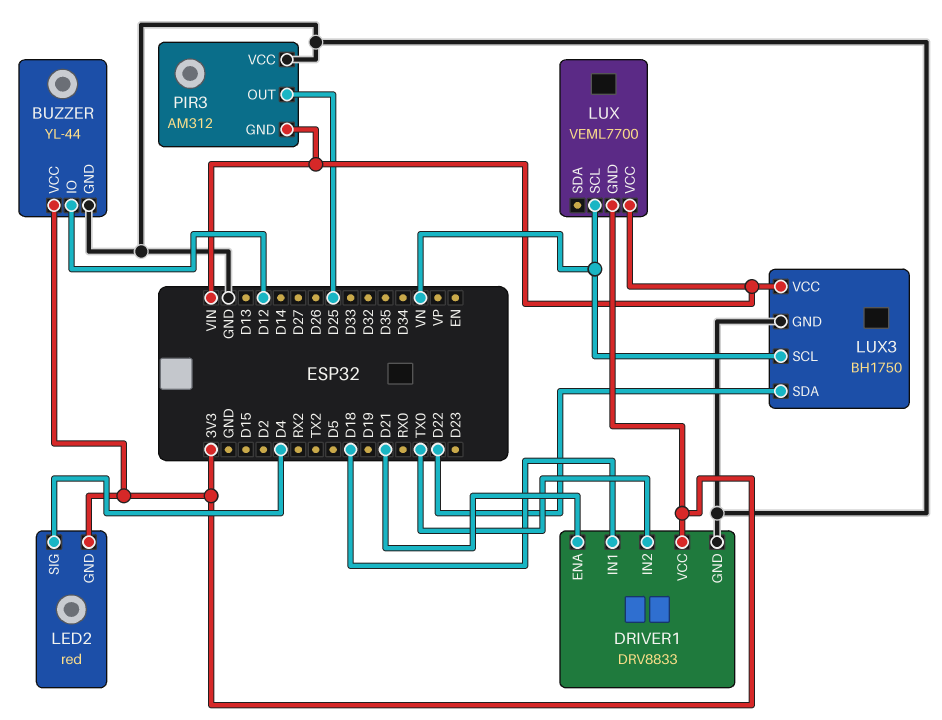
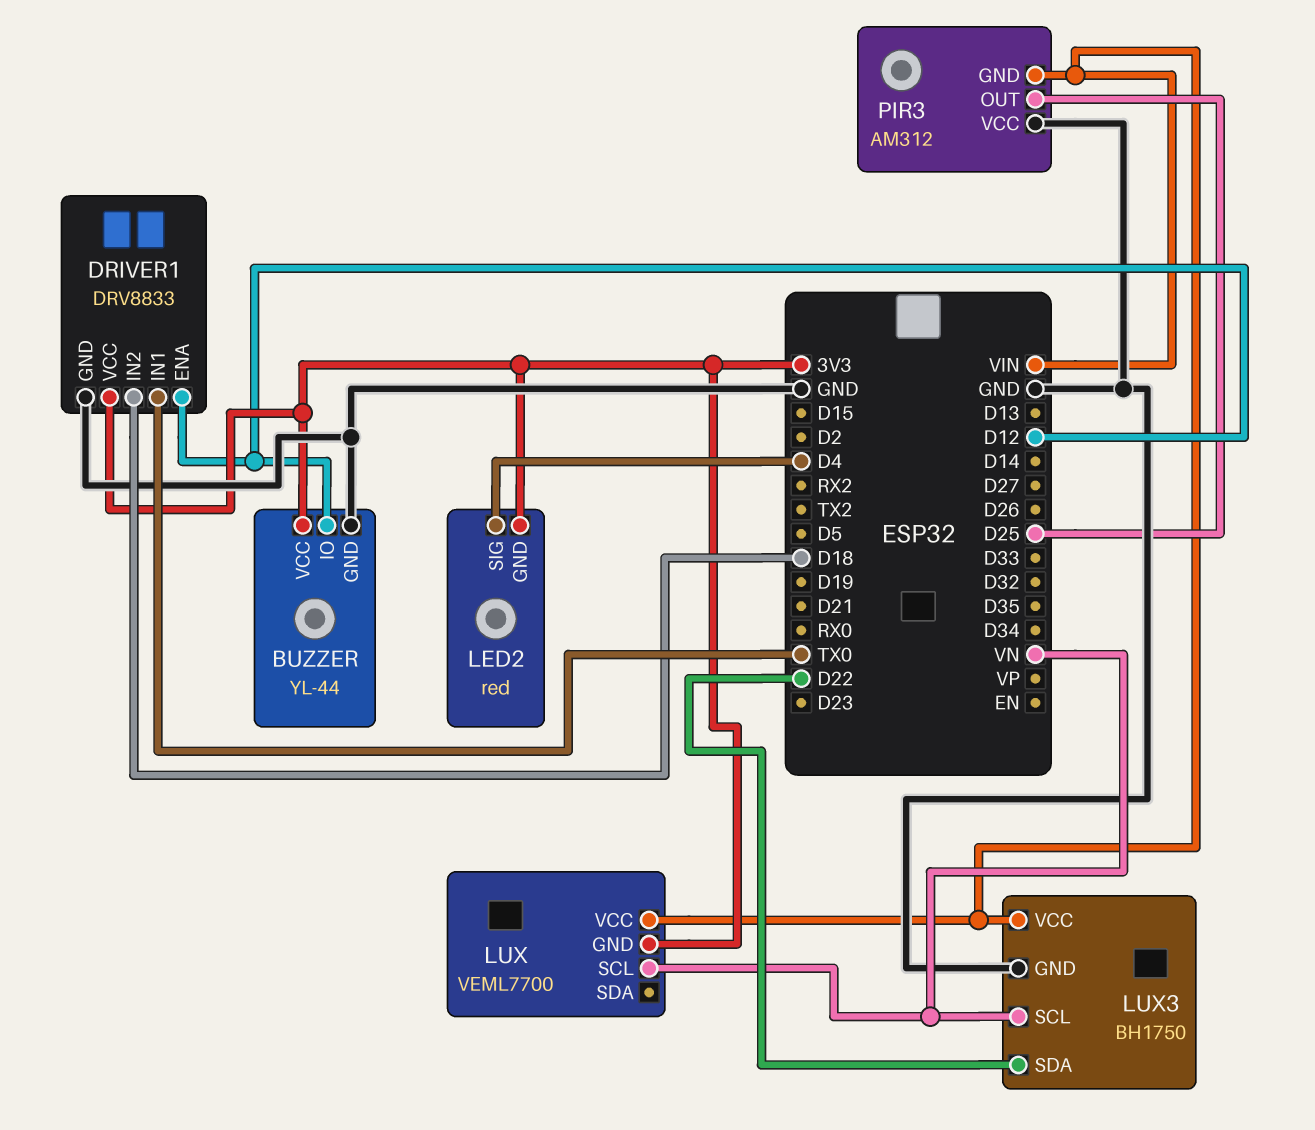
DRIVER1 pin ENA: D21 -> D12
DRIVER1 pin IN1: D18 -> TX0
DRIVER1 pin IN2: TX0 -> D18

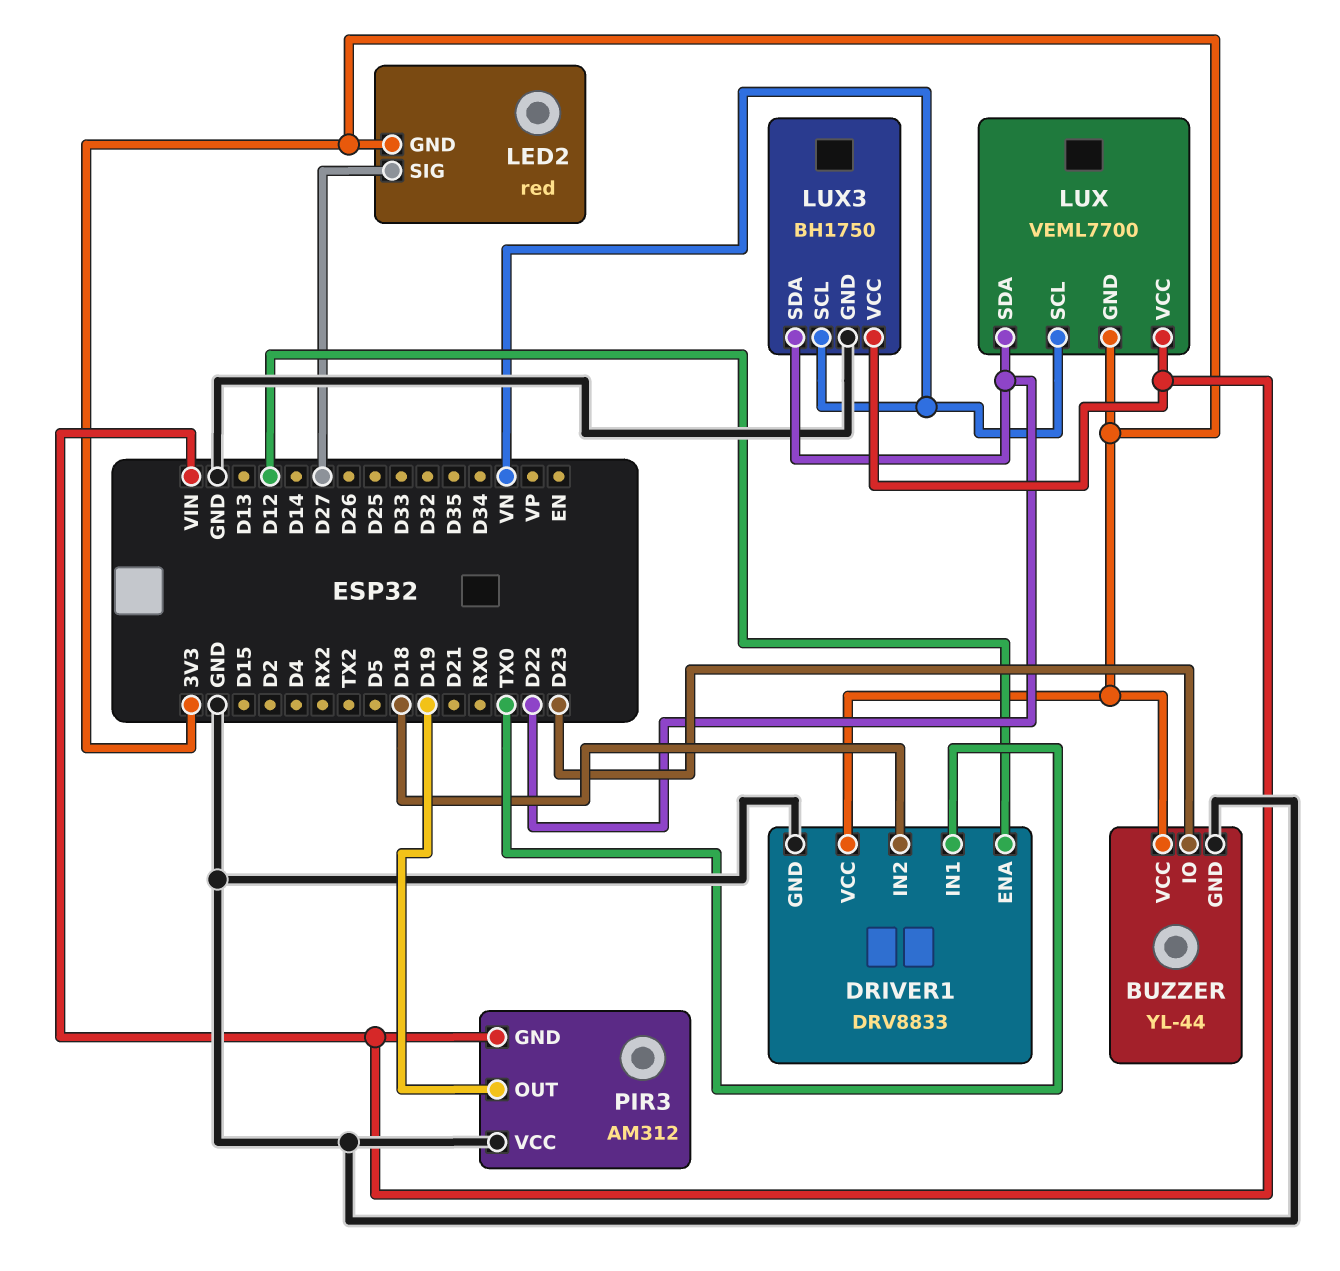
BUZZER pin IO: D12 -> D23
LED2 pin SIG: D4 -> D27
LUX pin SDA: none -> D22
PIR3 pin OUT: D25 -> D19

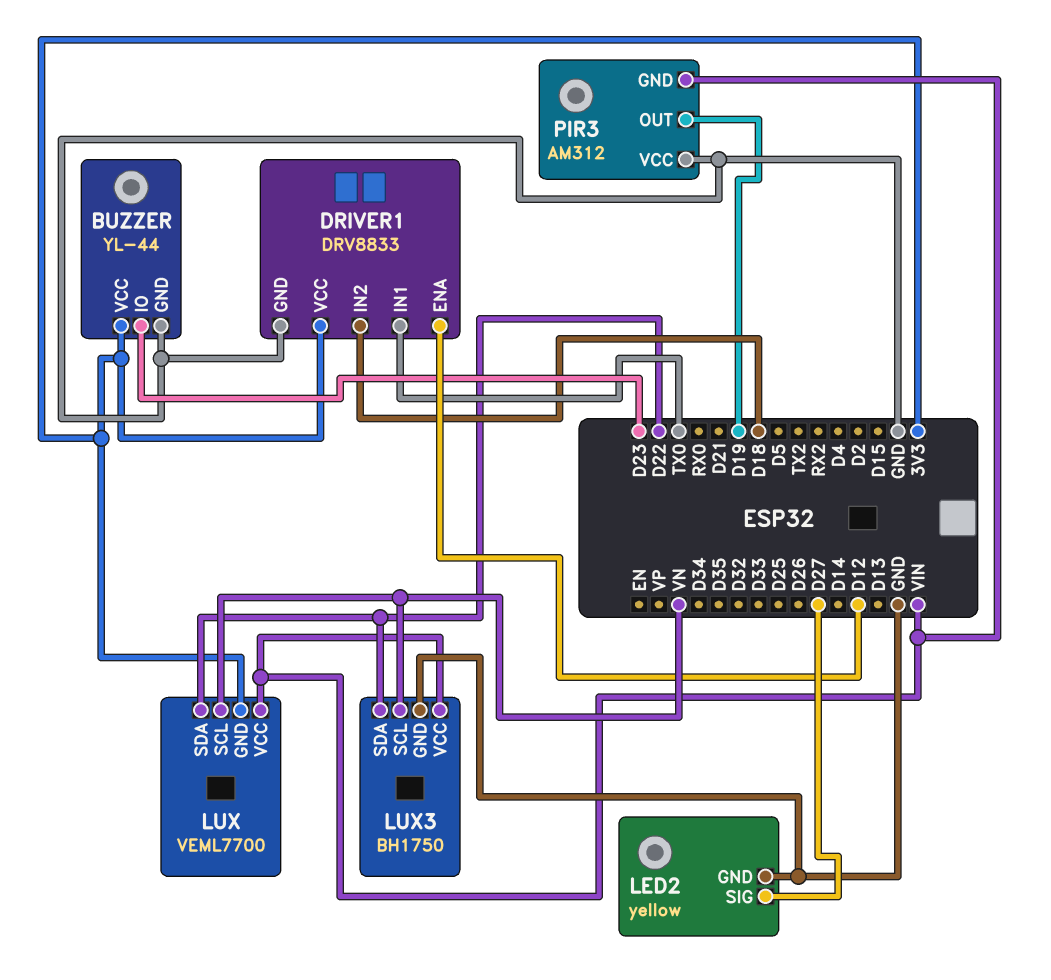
LED2: red -> yellow
LED2 pin GND: 3V3 -> GND

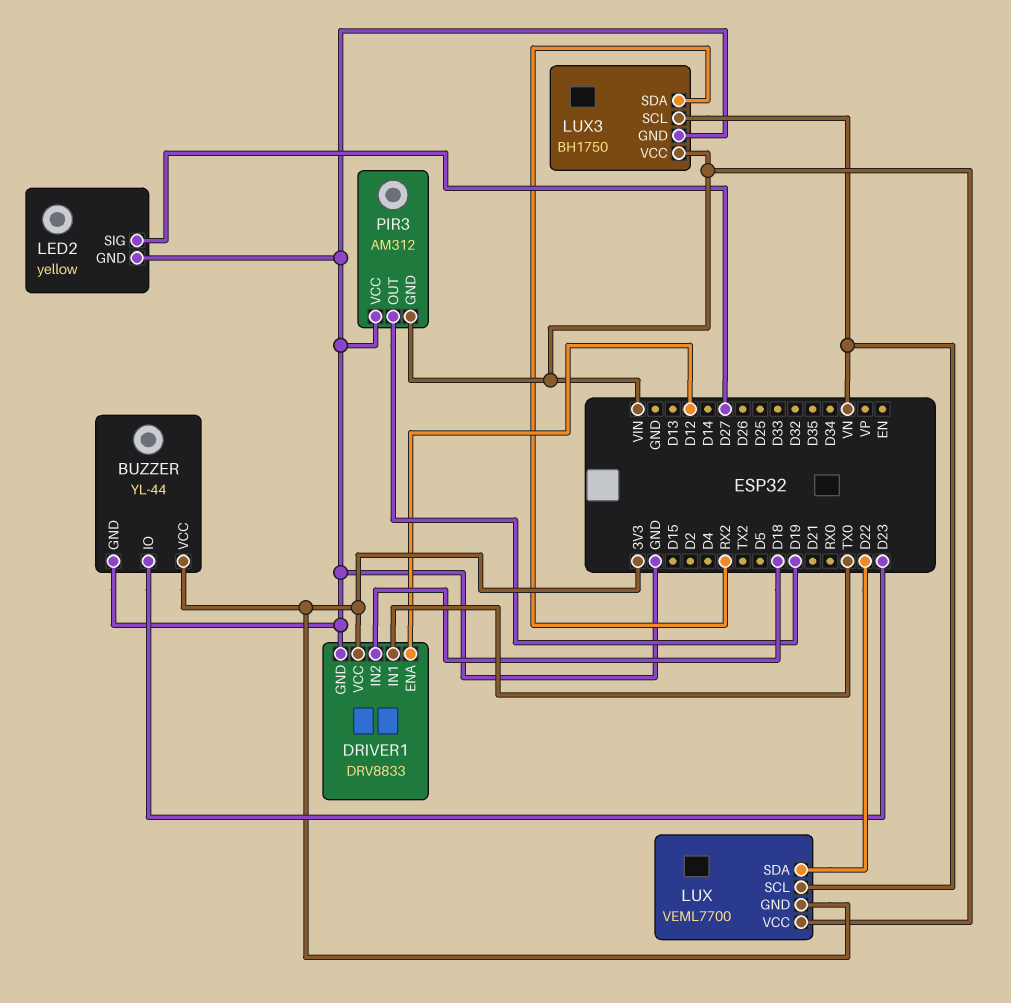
LUX3 pin SDA: D22 -> RX2

